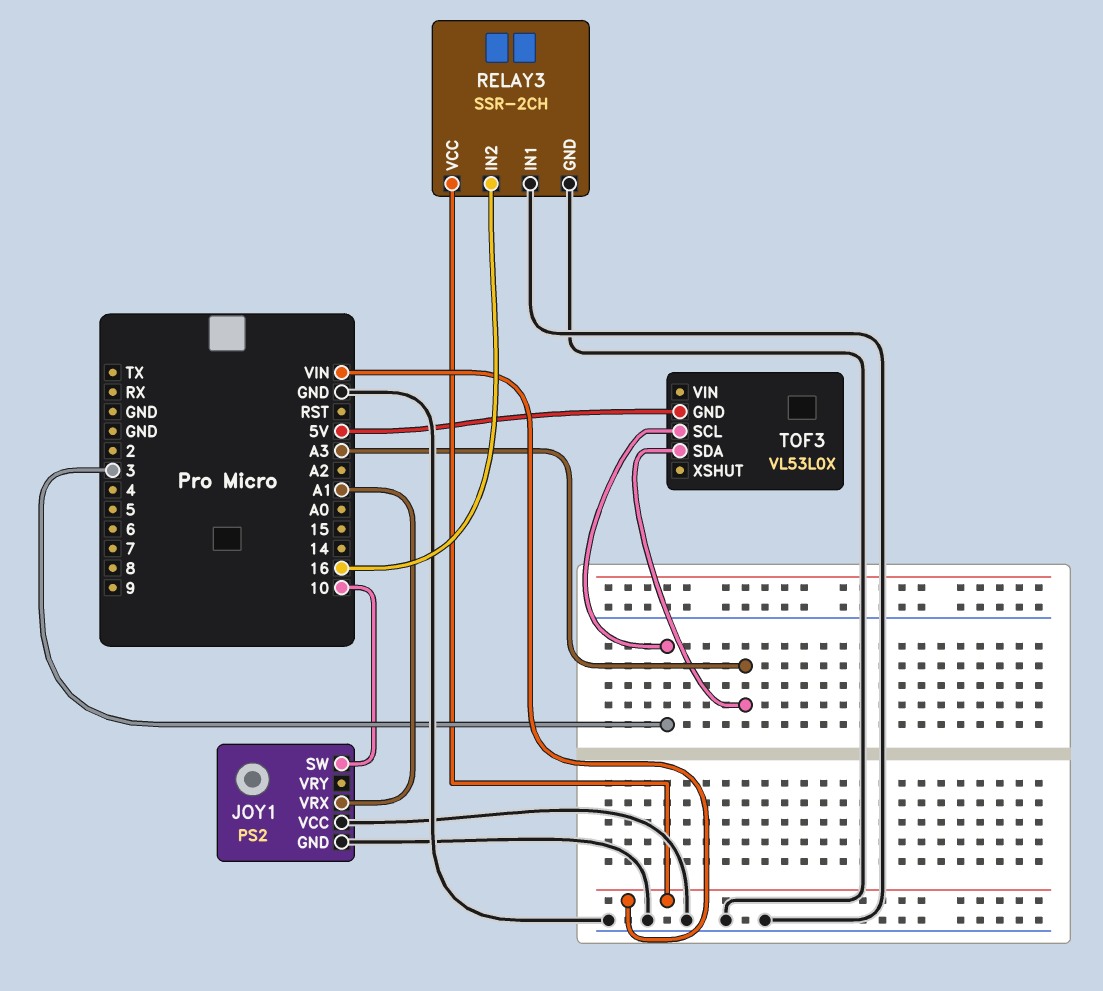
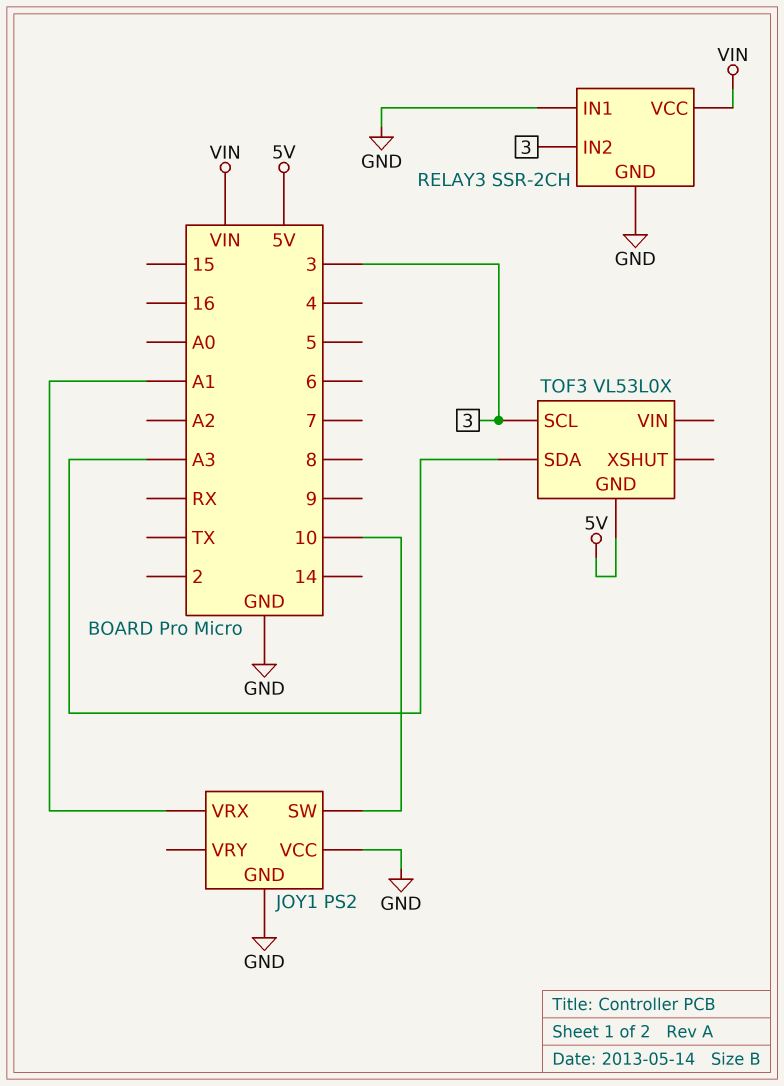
RELAY3 pin IN2: 16 -> 3

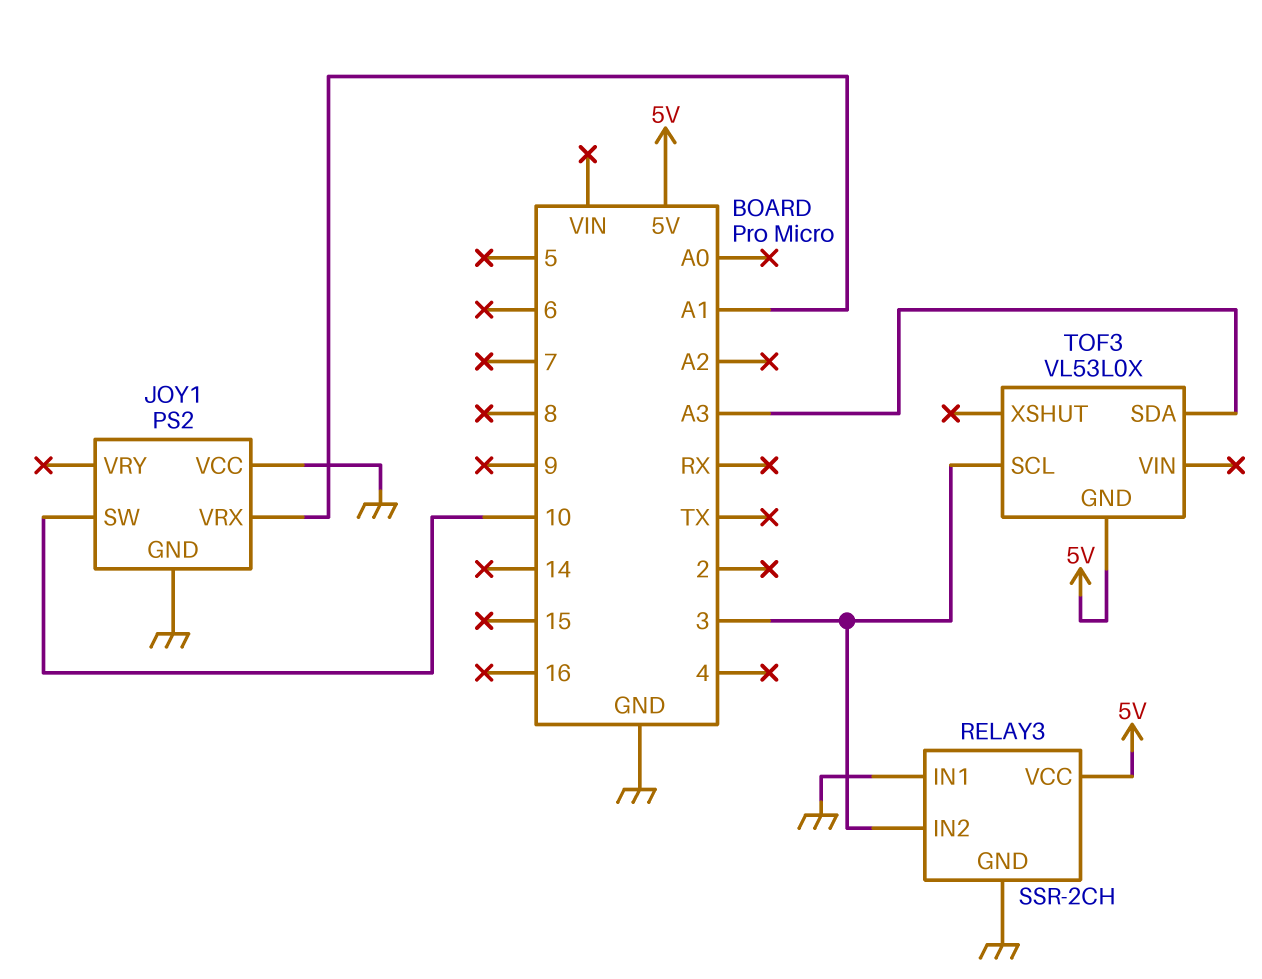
RELAY3 pin VCC: VIN -> 5V

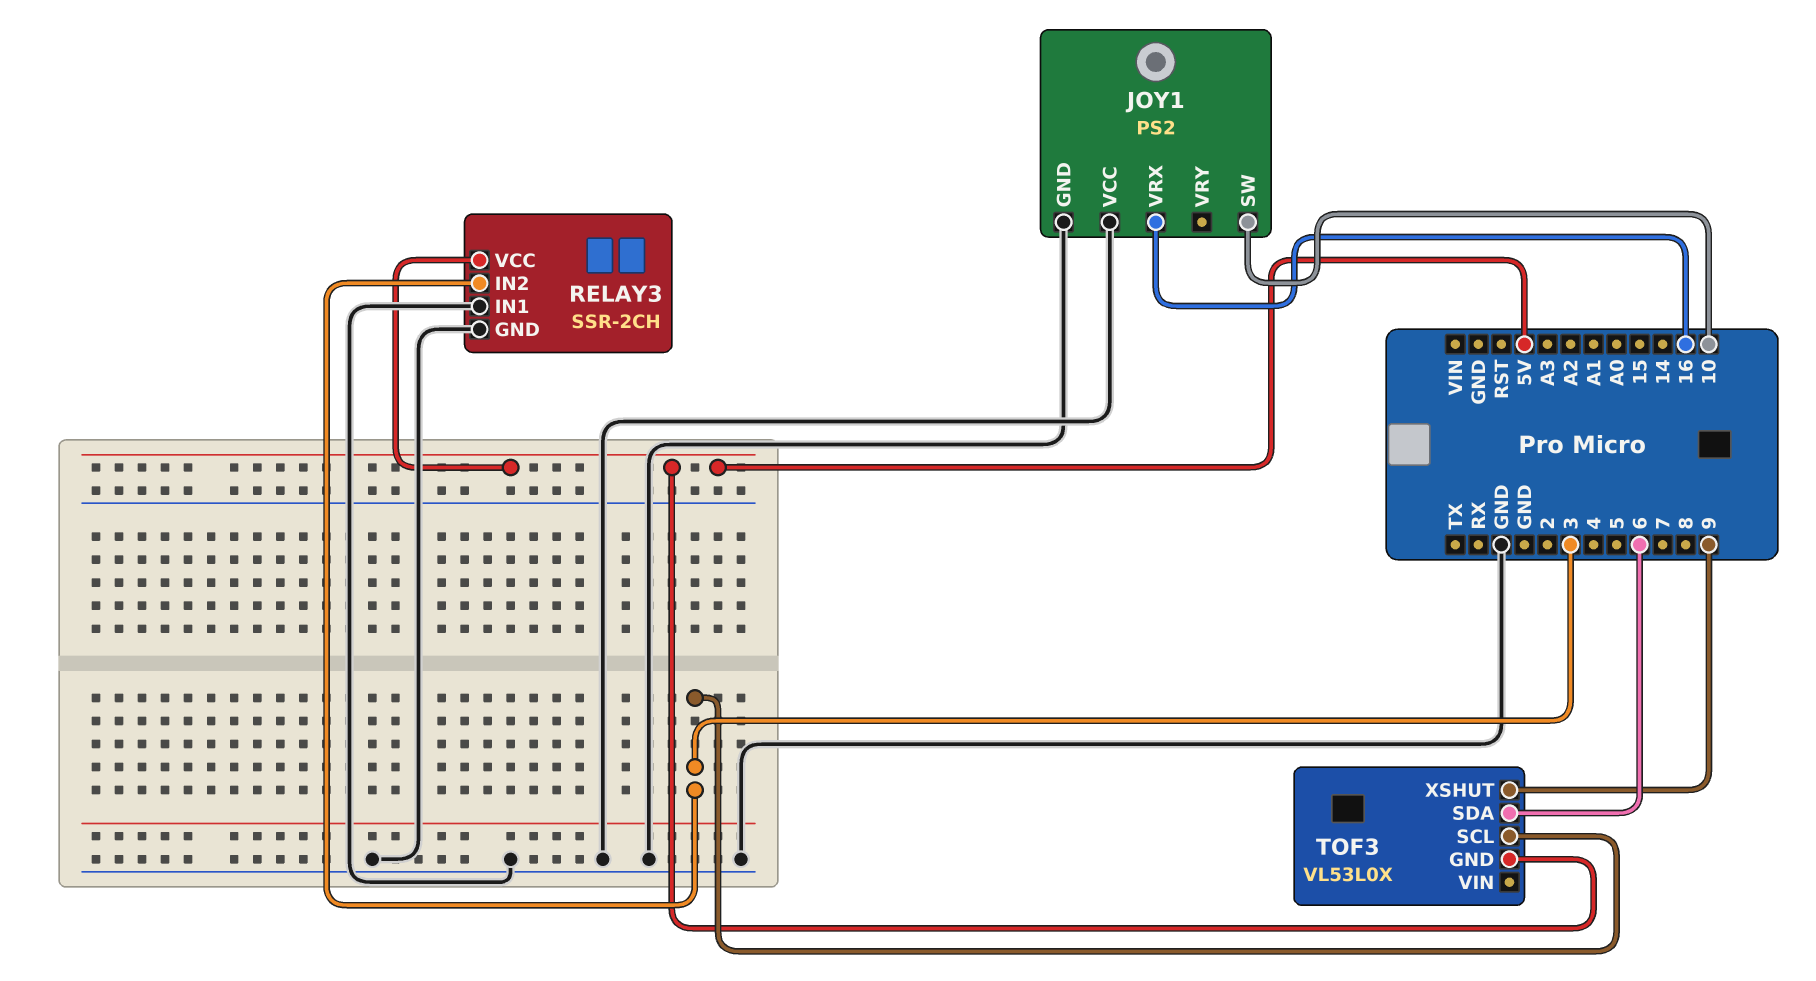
JOY1 pin VRX: A1 -> 16
TOF3 pin SDA: A3 -> 6
TOF3 pin XSHUT: none -> 9

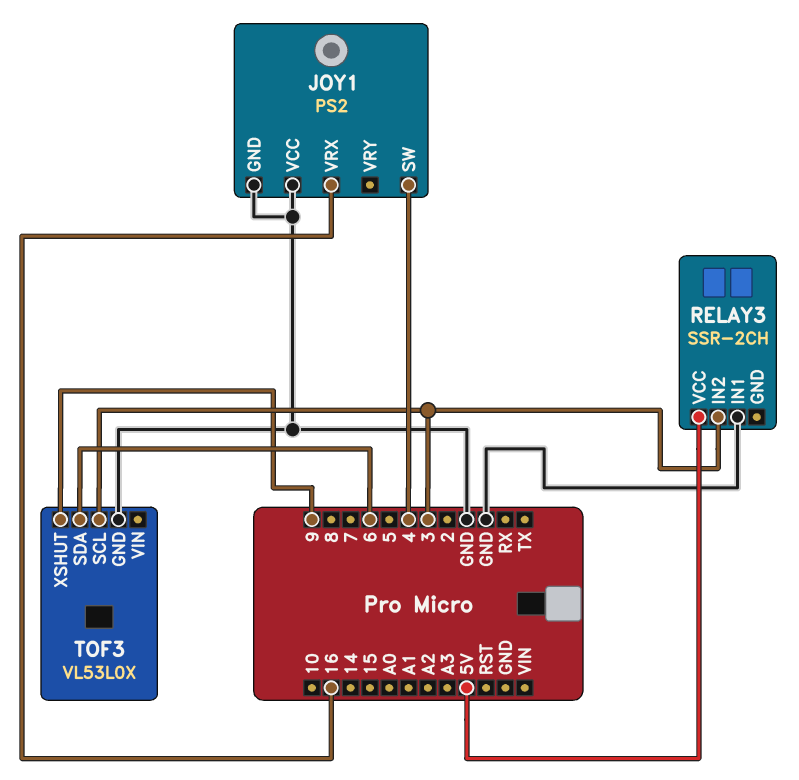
JOY1 pin SW: 10 -> 4
RELAY3 pin GND: GND -> none
TOF3 pin GND: 5V -> GND

